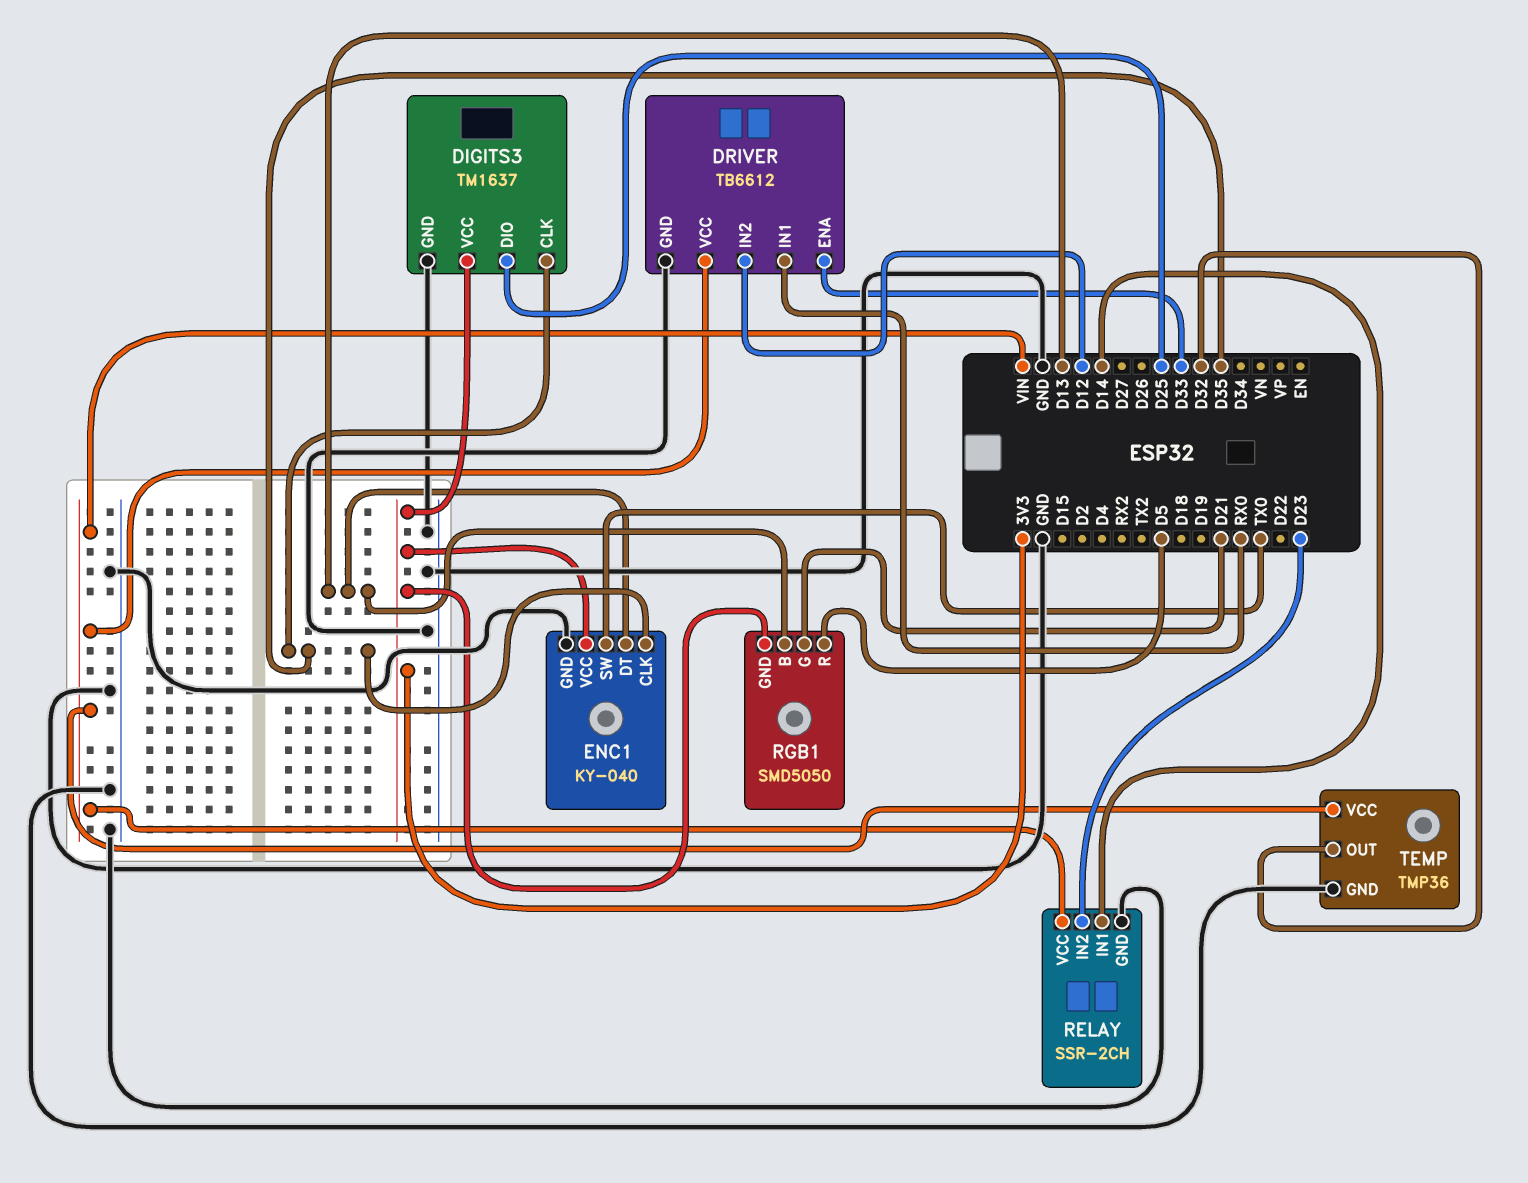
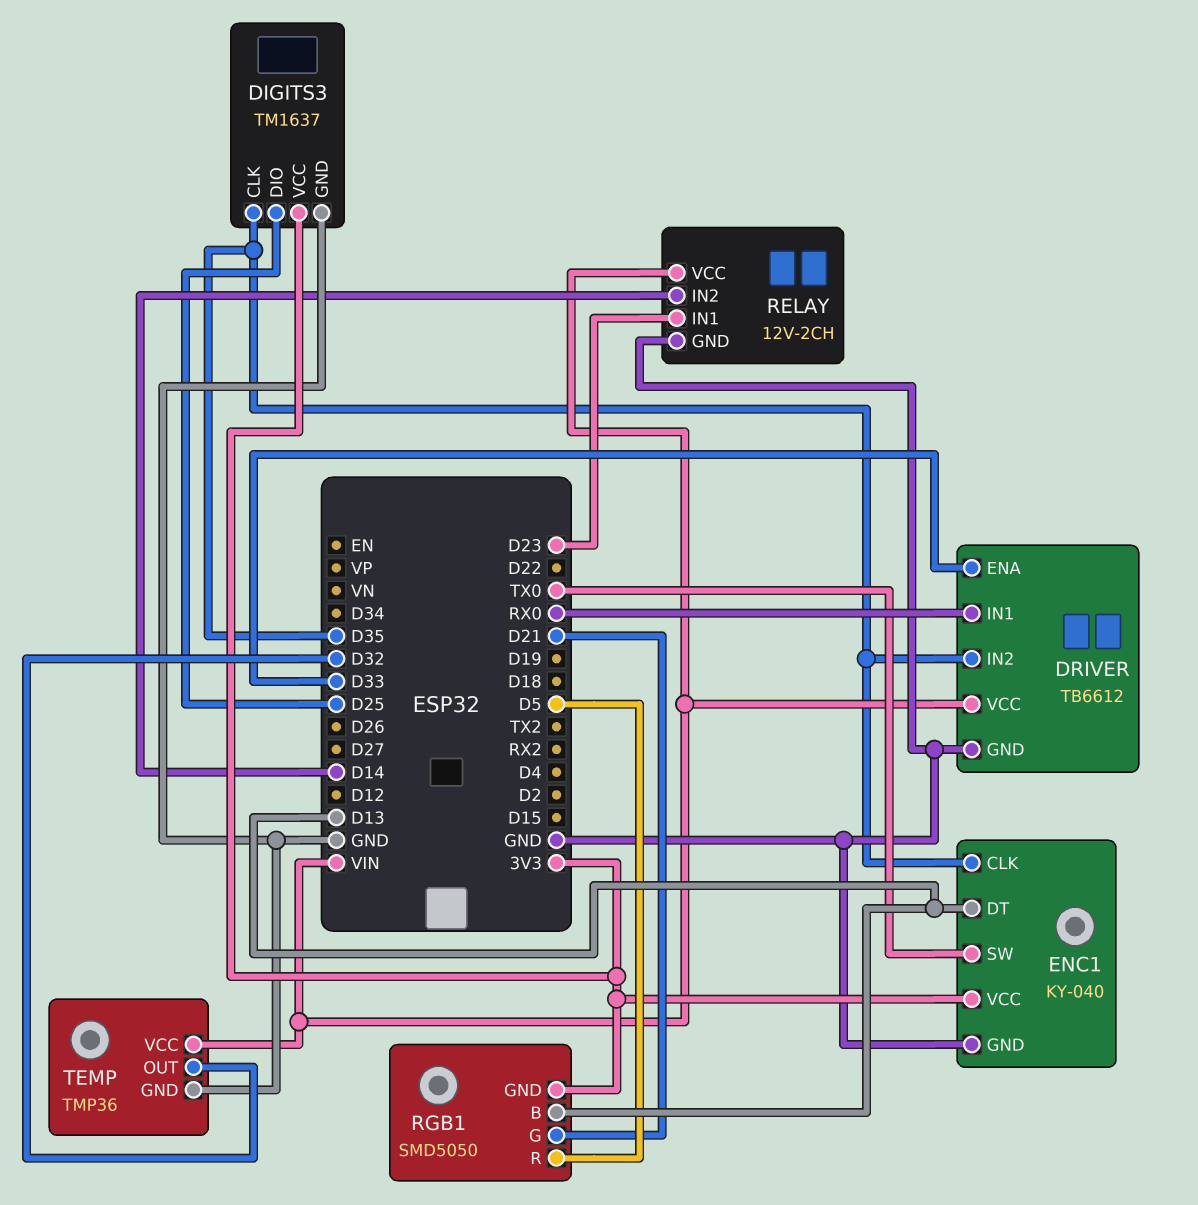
DRIVER pin IN2: D12 -> D35
RELAY: SSR-2CH -> 12V-2CH
RELAY pin IN1: D14 -> D23
RELAY pin IN2: D23 -> D14

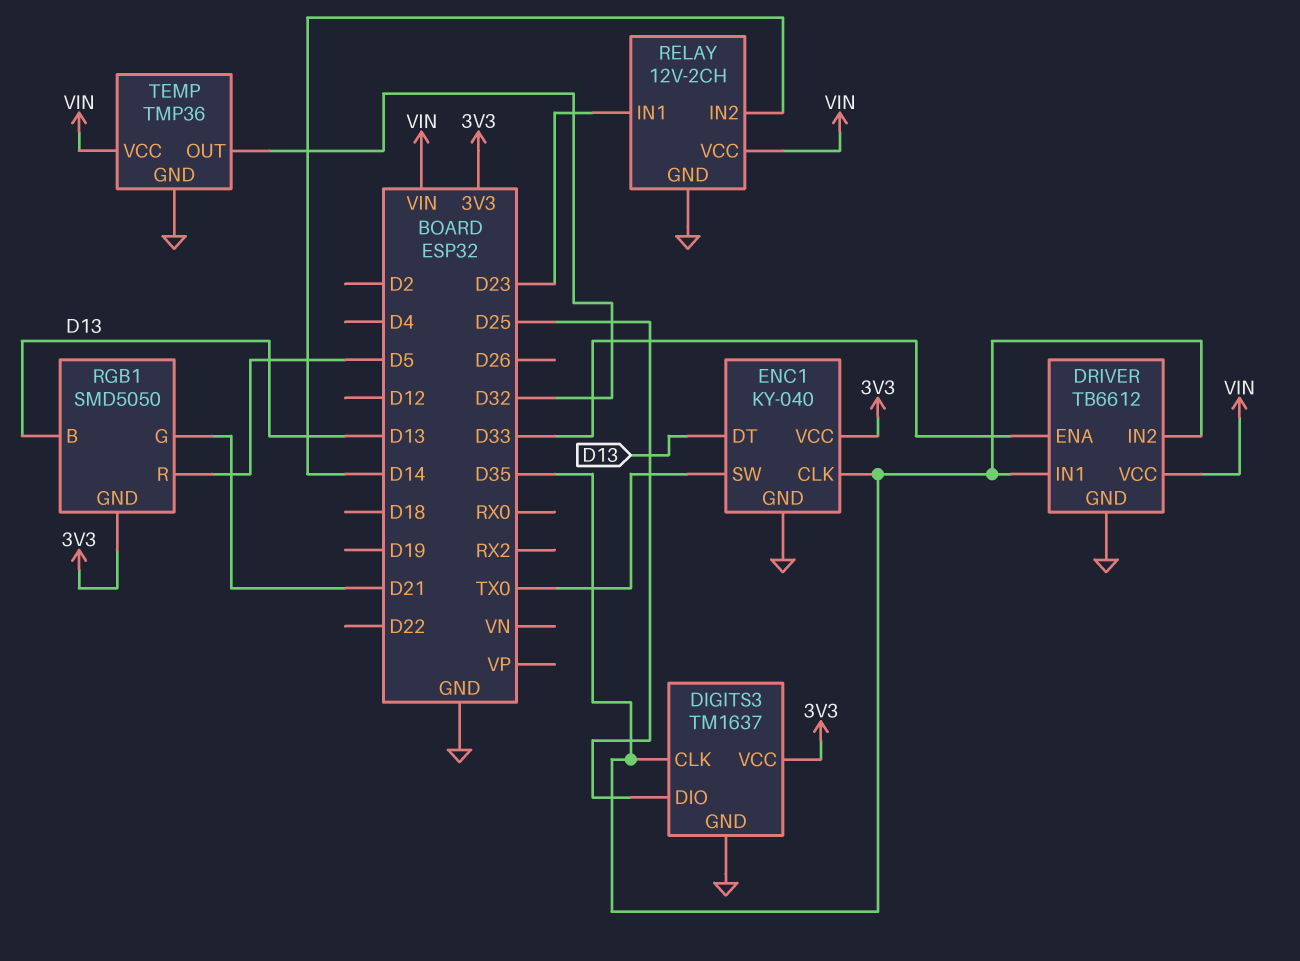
DRIVER pin IN1: RX0 -> D35

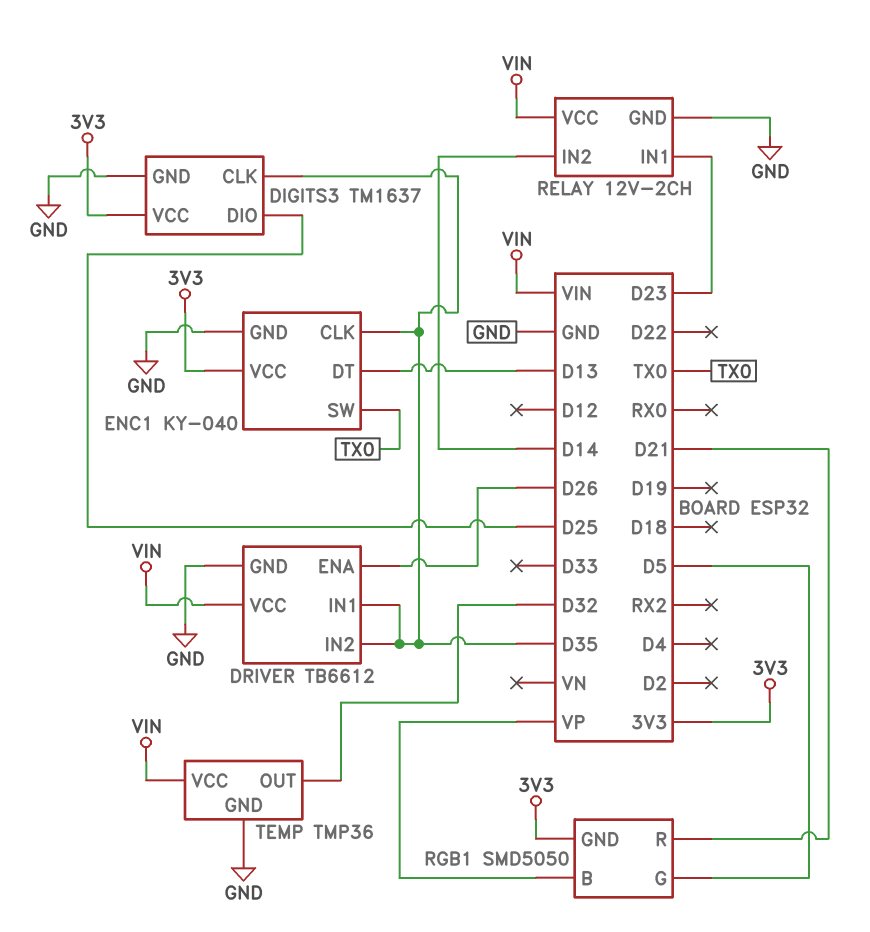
DRIVER pin ENA: D33 -> D26
RGB1 pin B: D13 -> VP
RGB1 pin G: D21 -> D5
RGB1 pin R: D5 -> D21

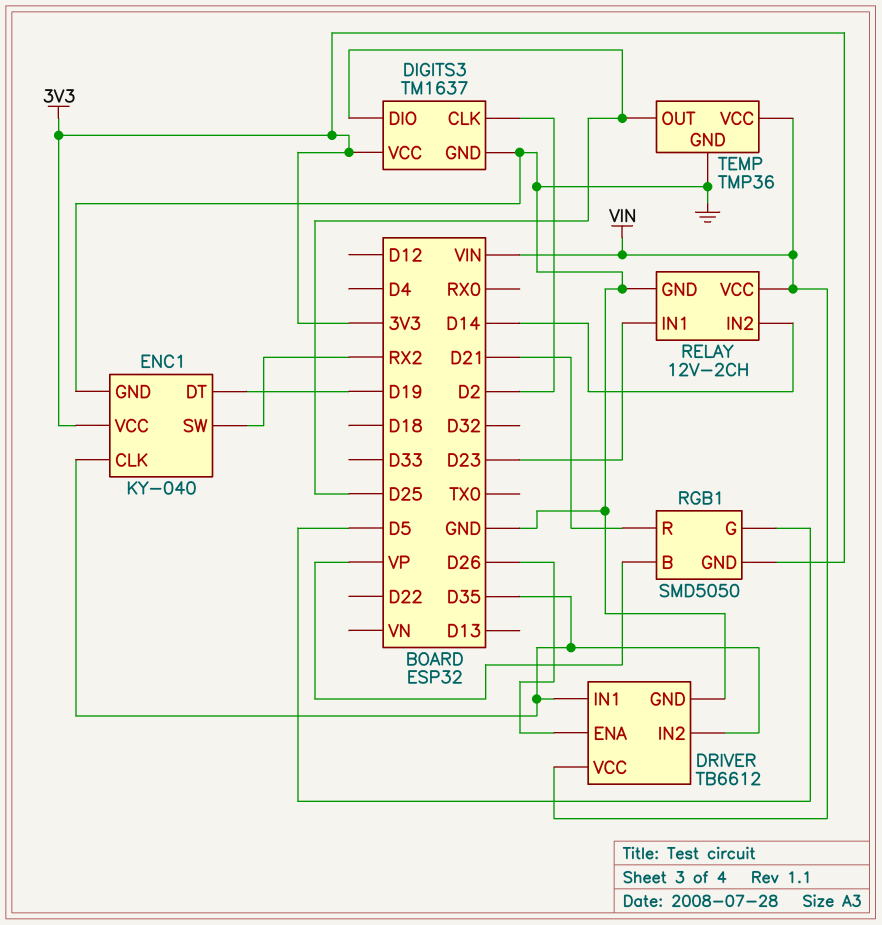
DIGITS3 pin CLK: D35 -> D2
ENC1 pin DT: D13 -> D19
ENC1 pin SW: TX0 -> RX2
TEMP pin OUT: D32 -> D25

